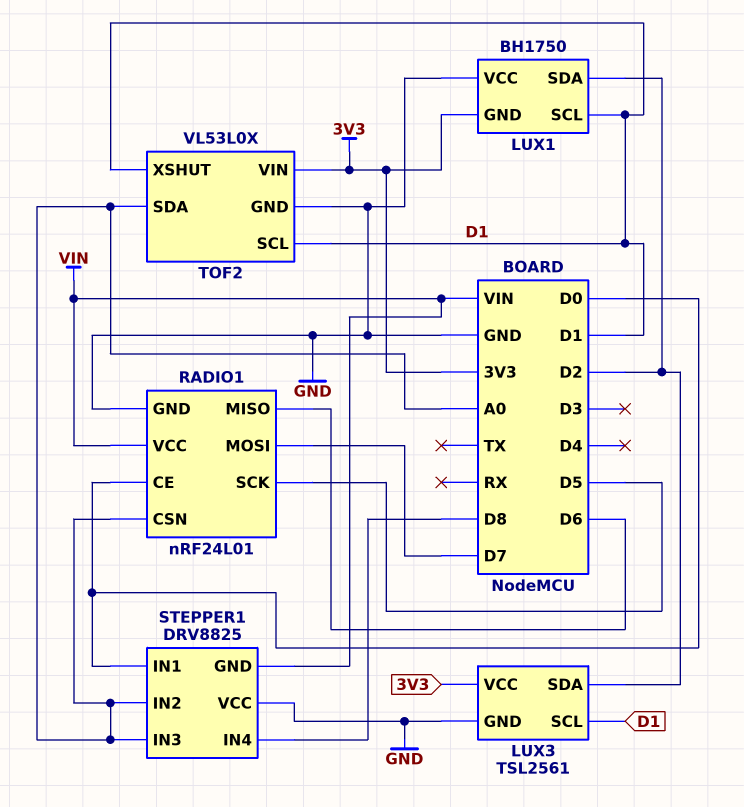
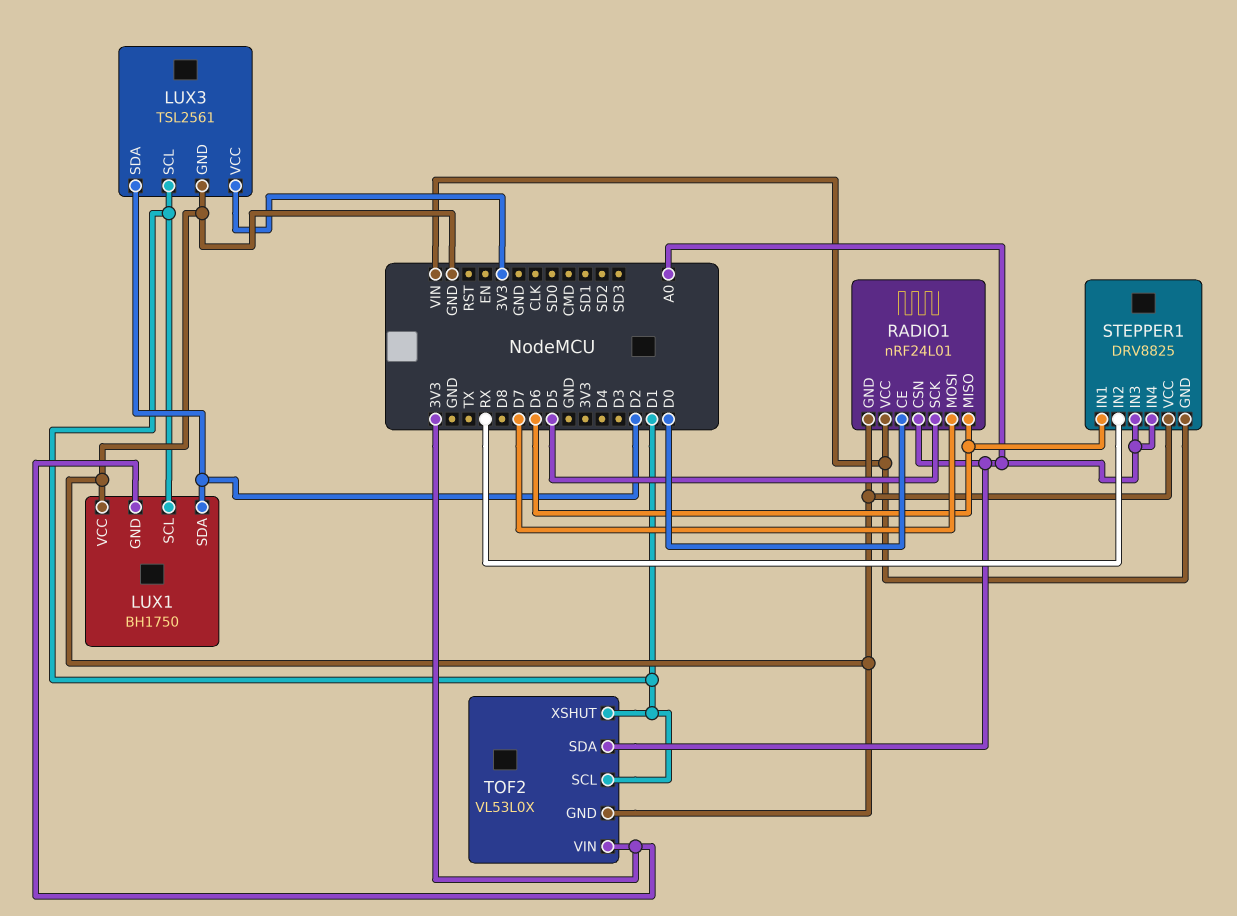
STEPPER1 pin IN1: D0 -> D6
STEPPER1 pin IN2: A0 -> RX
STEPPER1 pin IN4: D8 -> A0

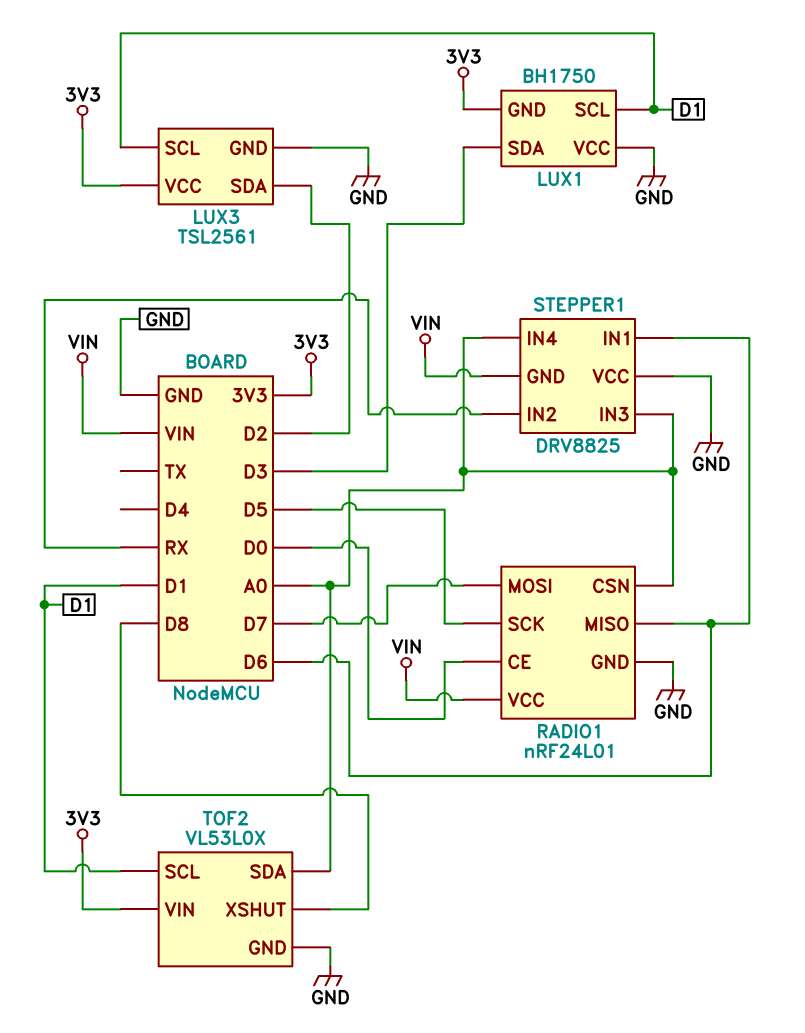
LUX1 pin SDA: D2 -> D3
TOF2 pin XSHUT: D1 -> D8

